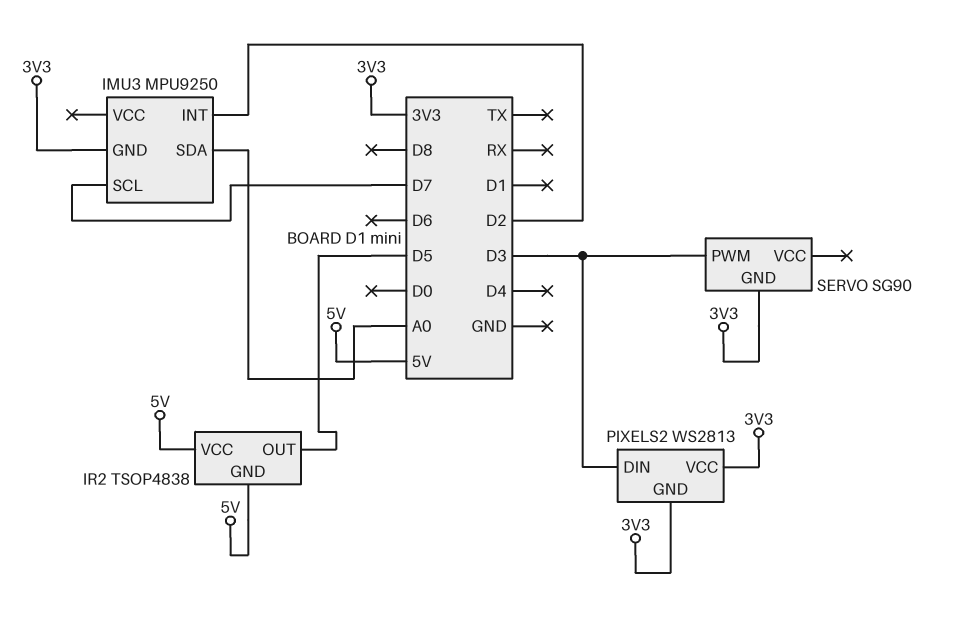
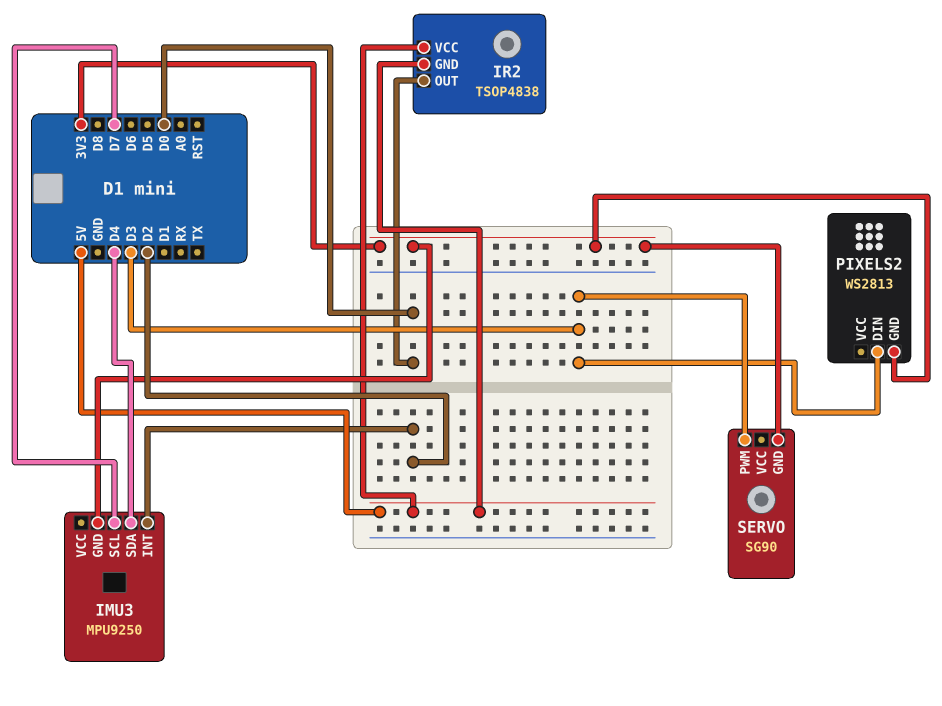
IMU3 pin SDA: A0 -> D4
IR2 pin OUT: D5 -> D0
PIXELS2 pin VCC: 3V3 -> none

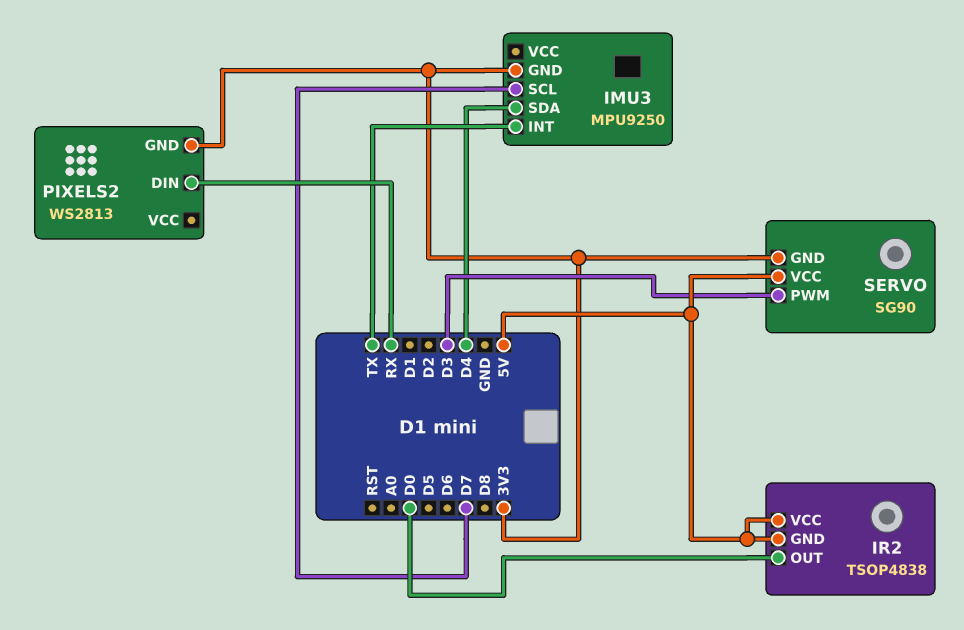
IMU3 pin INT: D2 -> TX
PIXELS2 pin DIN: D3 -> RX
SERVO pin VCC: none -> 5V

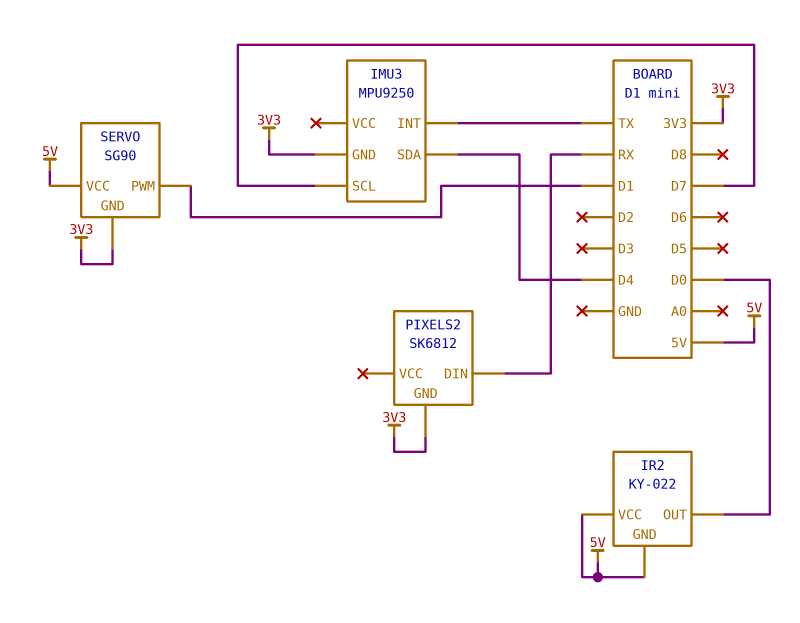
IR2: TSOP4838 -> KY-022
PIXELS2: WS2813 -> SK6812
SERVO pin PWM: D3 -> D1

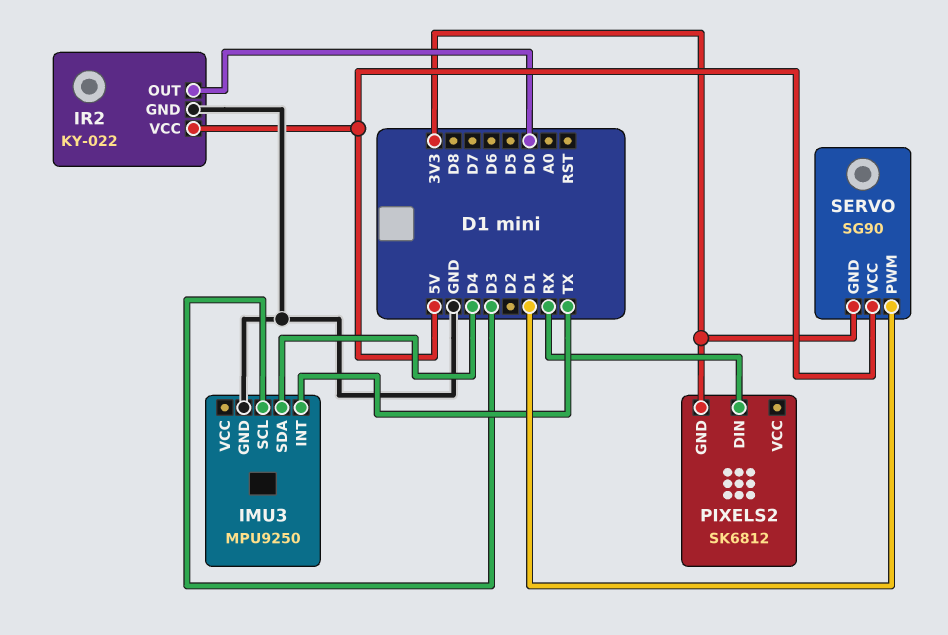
IMU3 pin GND: 3V3 -> GND
IMU3 pin SCL: D7 -> D3
IR2 pin GND: 5V -> GND

